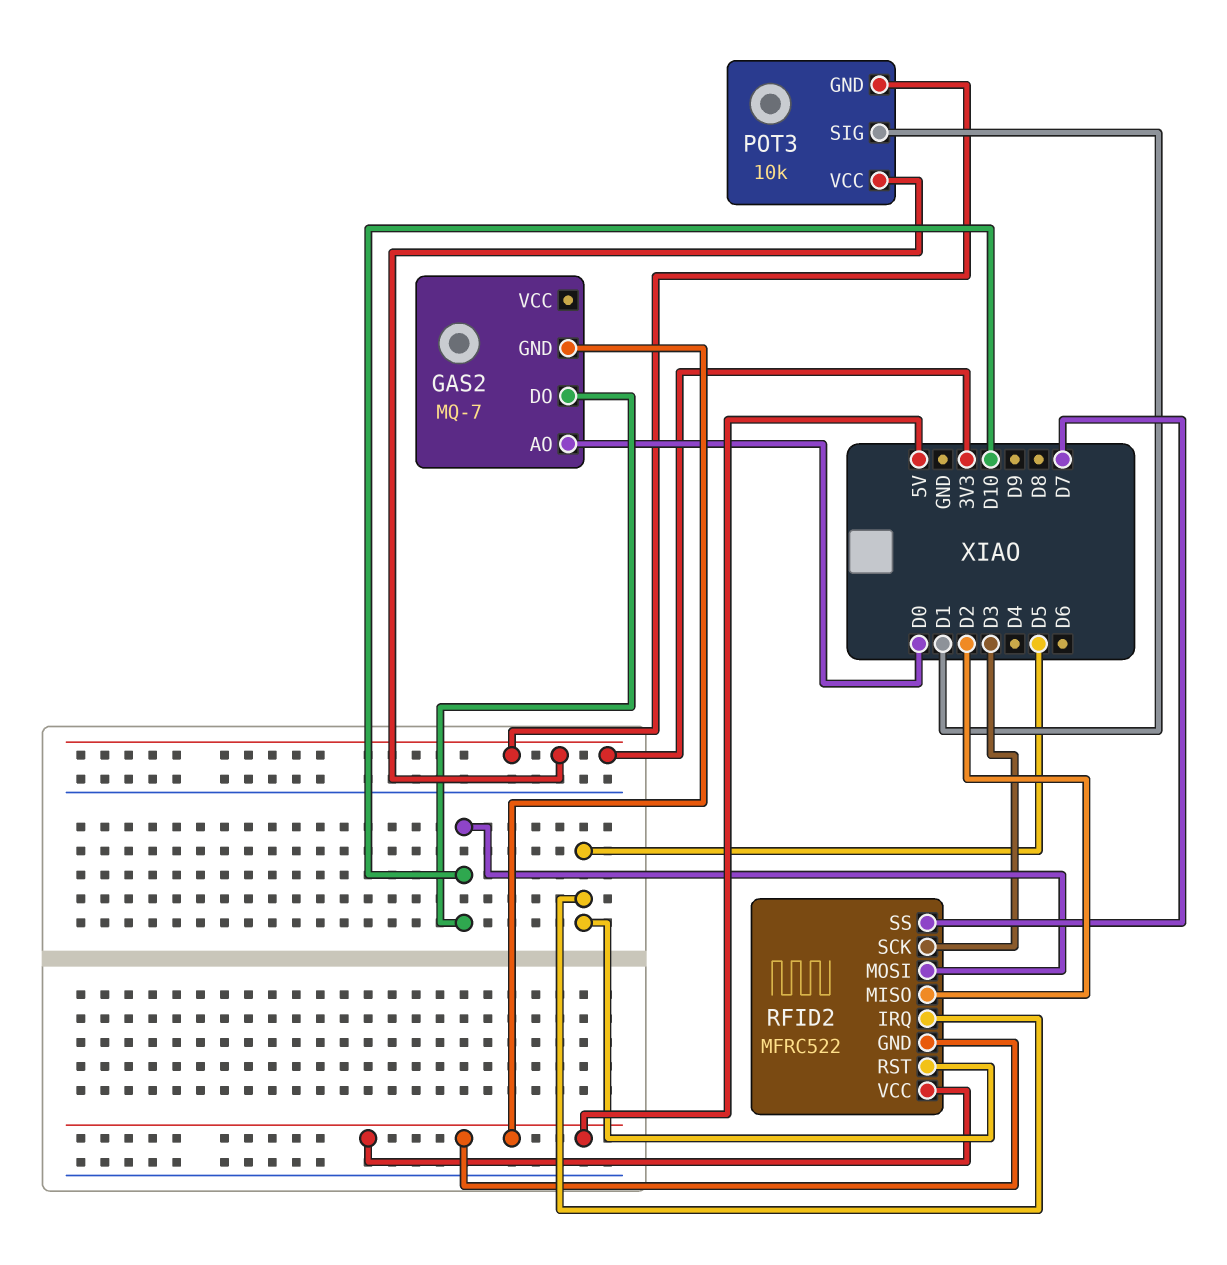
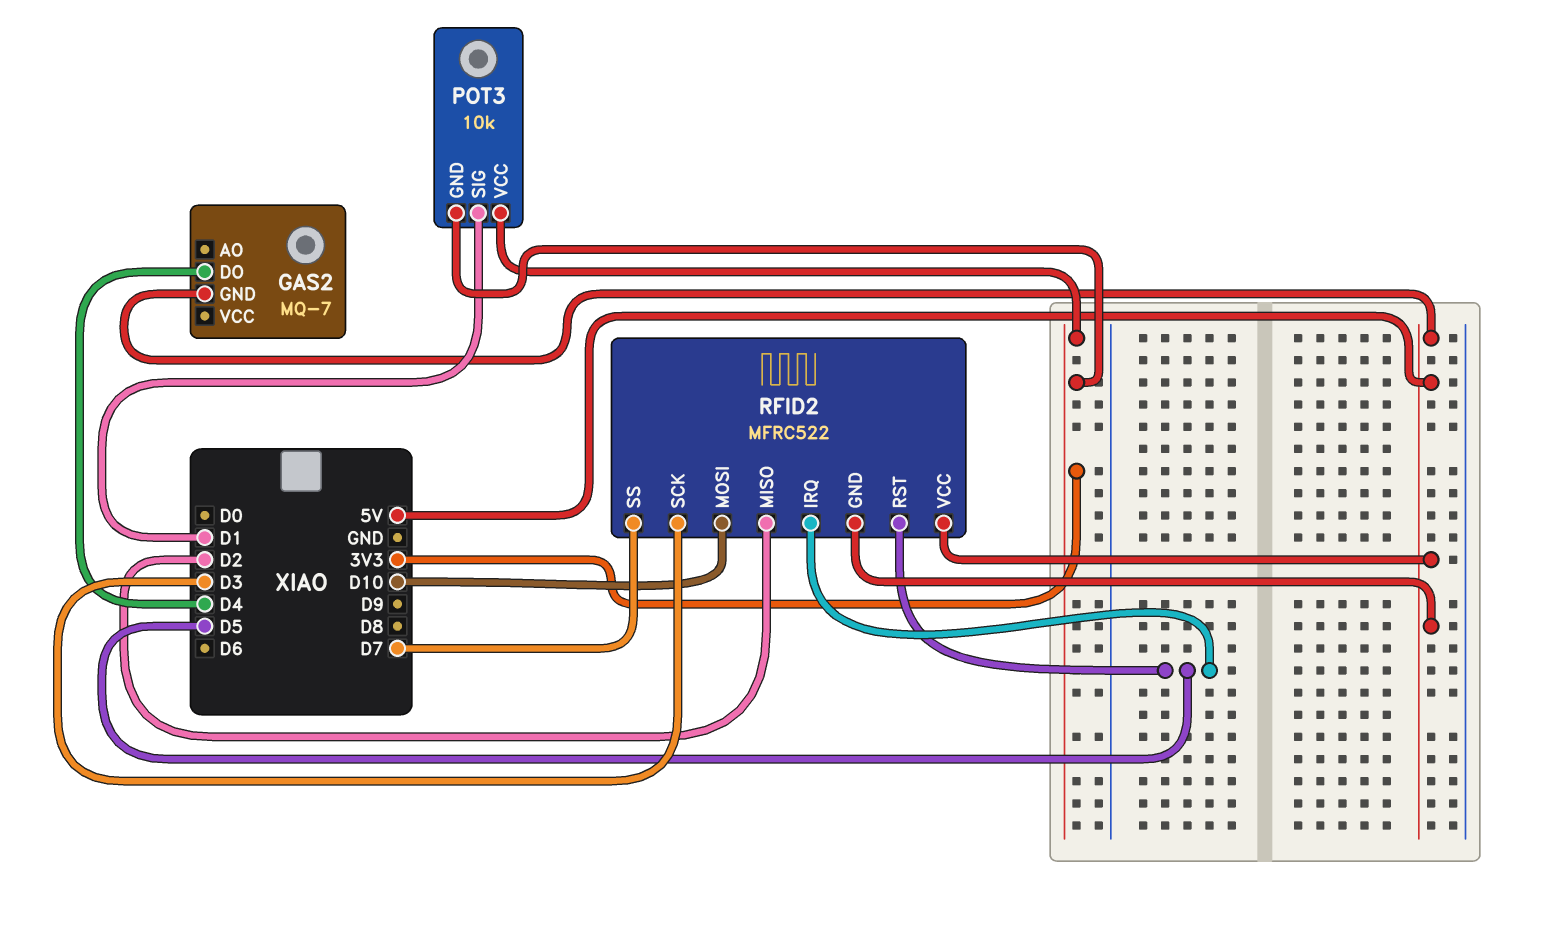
GAS2 pin AO: D0 -> none
GAS2 pin DO: D10 -> D4

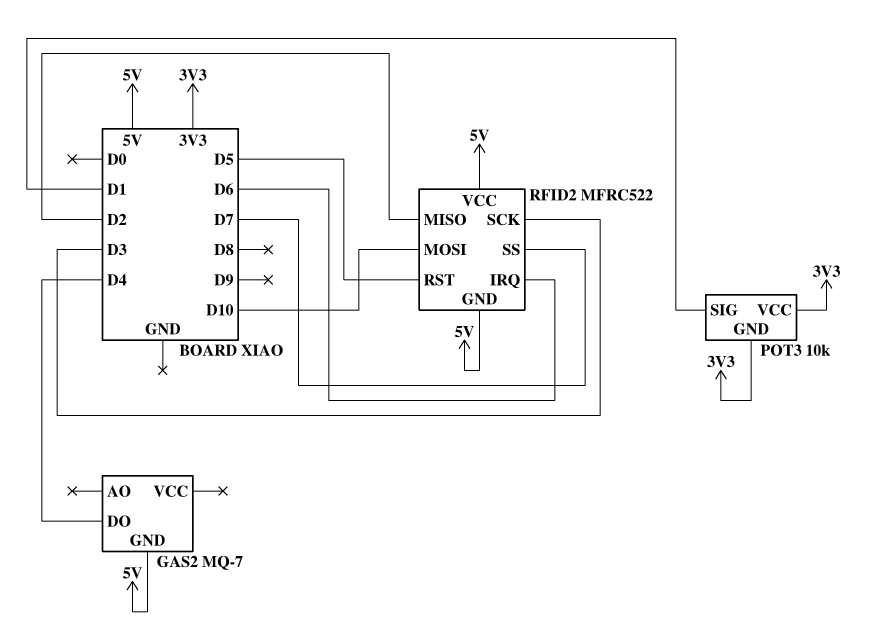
RFID2 pin IRQ: D5 -> D6

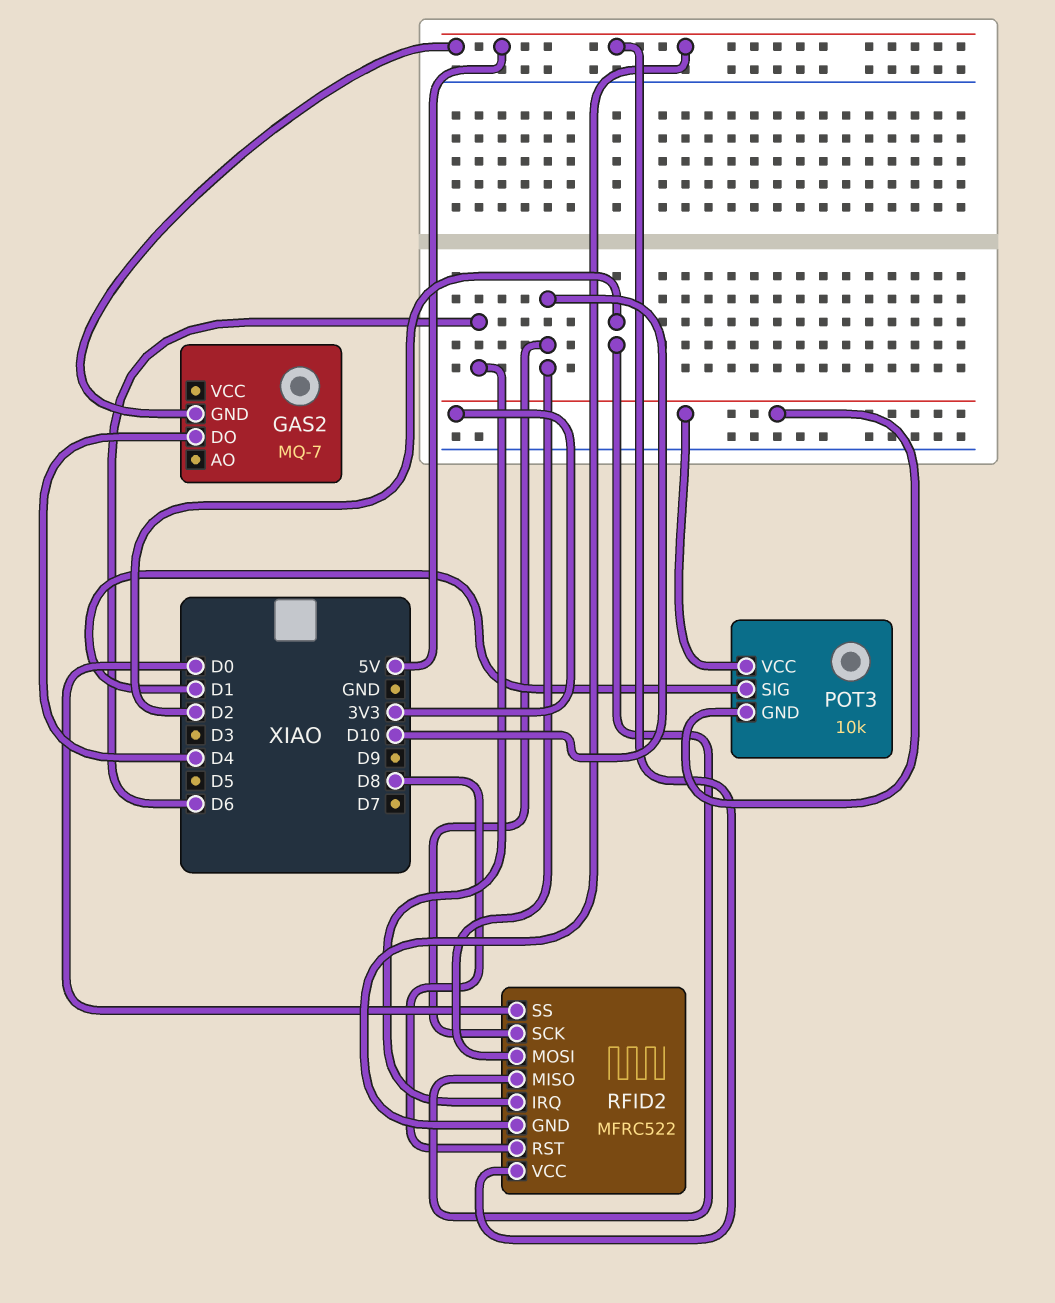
RFID2 pin RST: D5 -> D8
RFID2 pin SCK: D3 -> D10
RFID2 pin SS: D7 -> D0

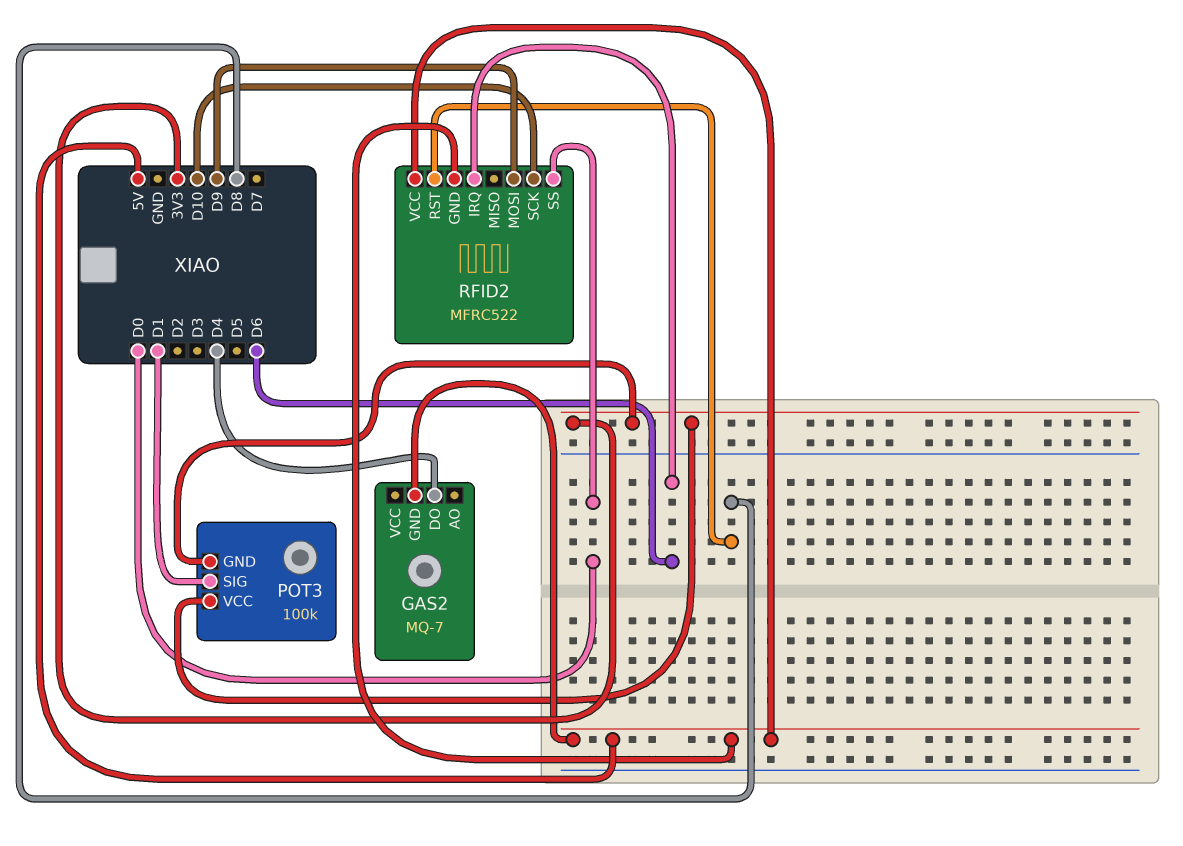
POT3: 10k -> 100k
RFID2 pin MISO: D2 -> none
RFID2 pin MOSI: D10 -> D9

